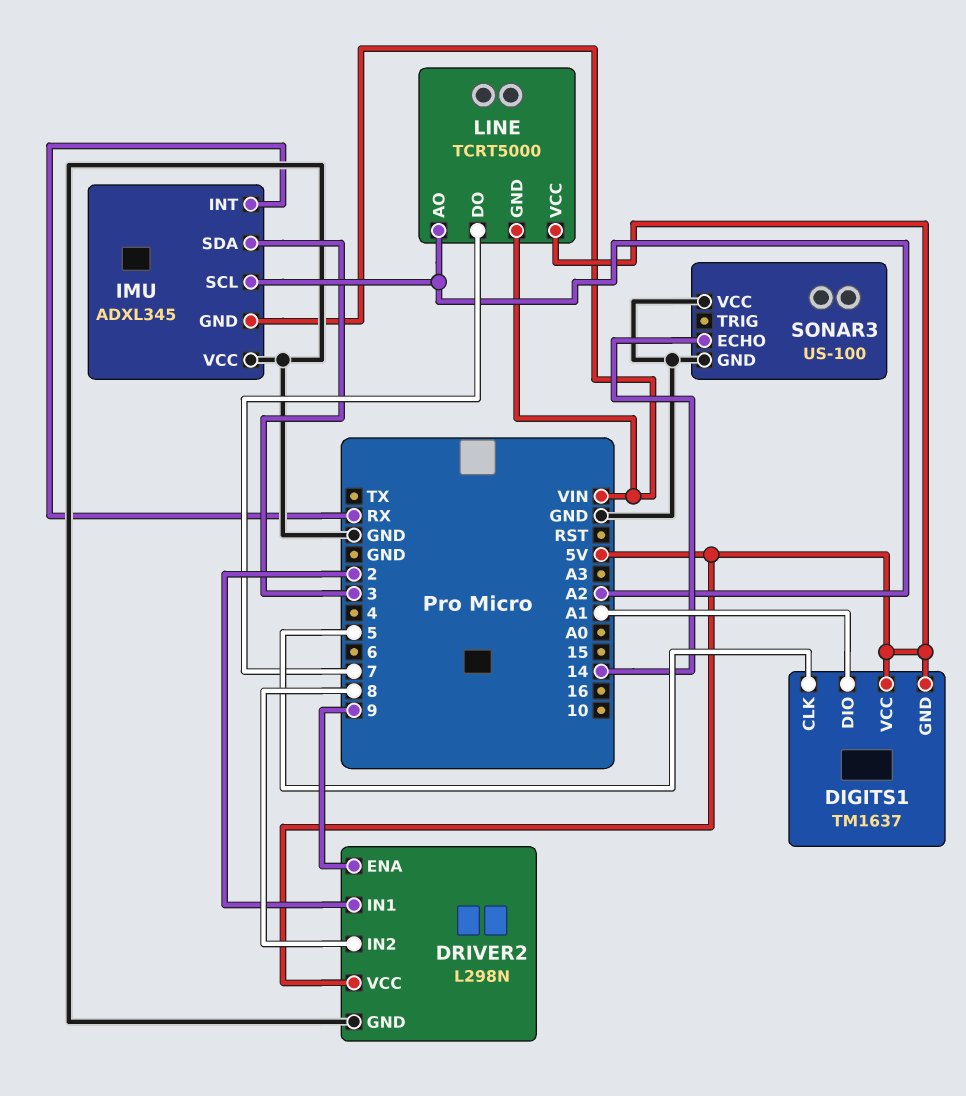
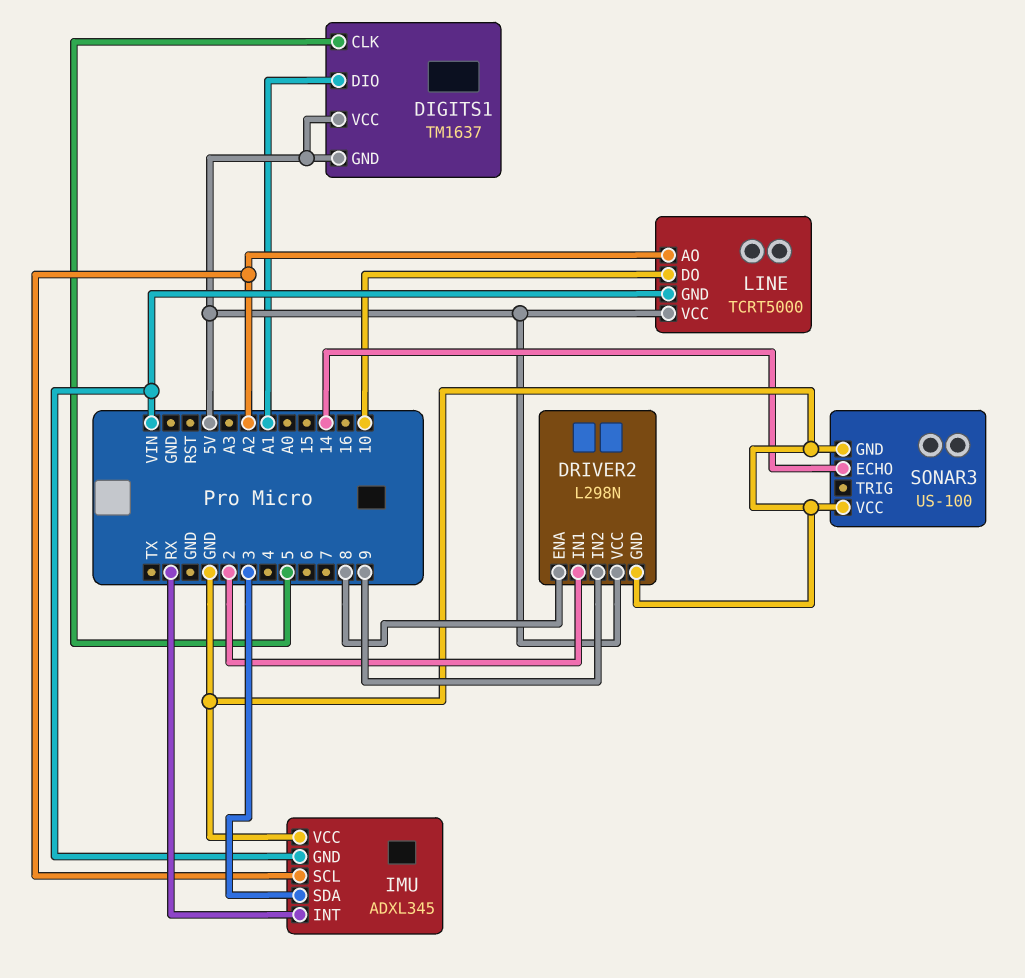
DRIVER2 pin ENA: 9 -> 8
DRIVER2 pin IN2: 8 -> 9
LINE pin DO: 7 -> 10

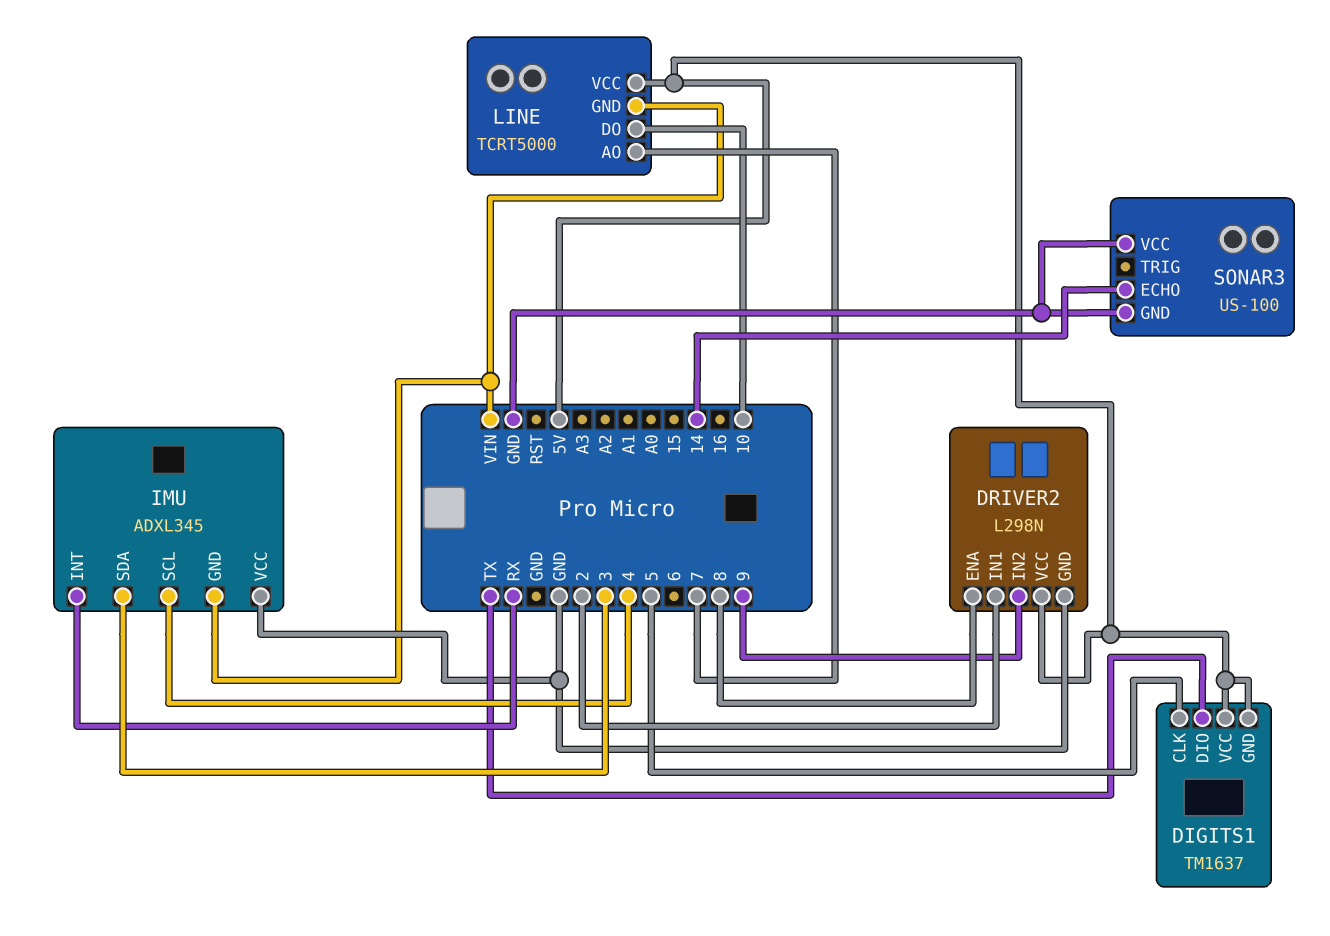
DIGITS1 pin DIO: A1 -> TX
IMU pin SCL: A2 -> 4
LINE pin AO: A2 -> 7

